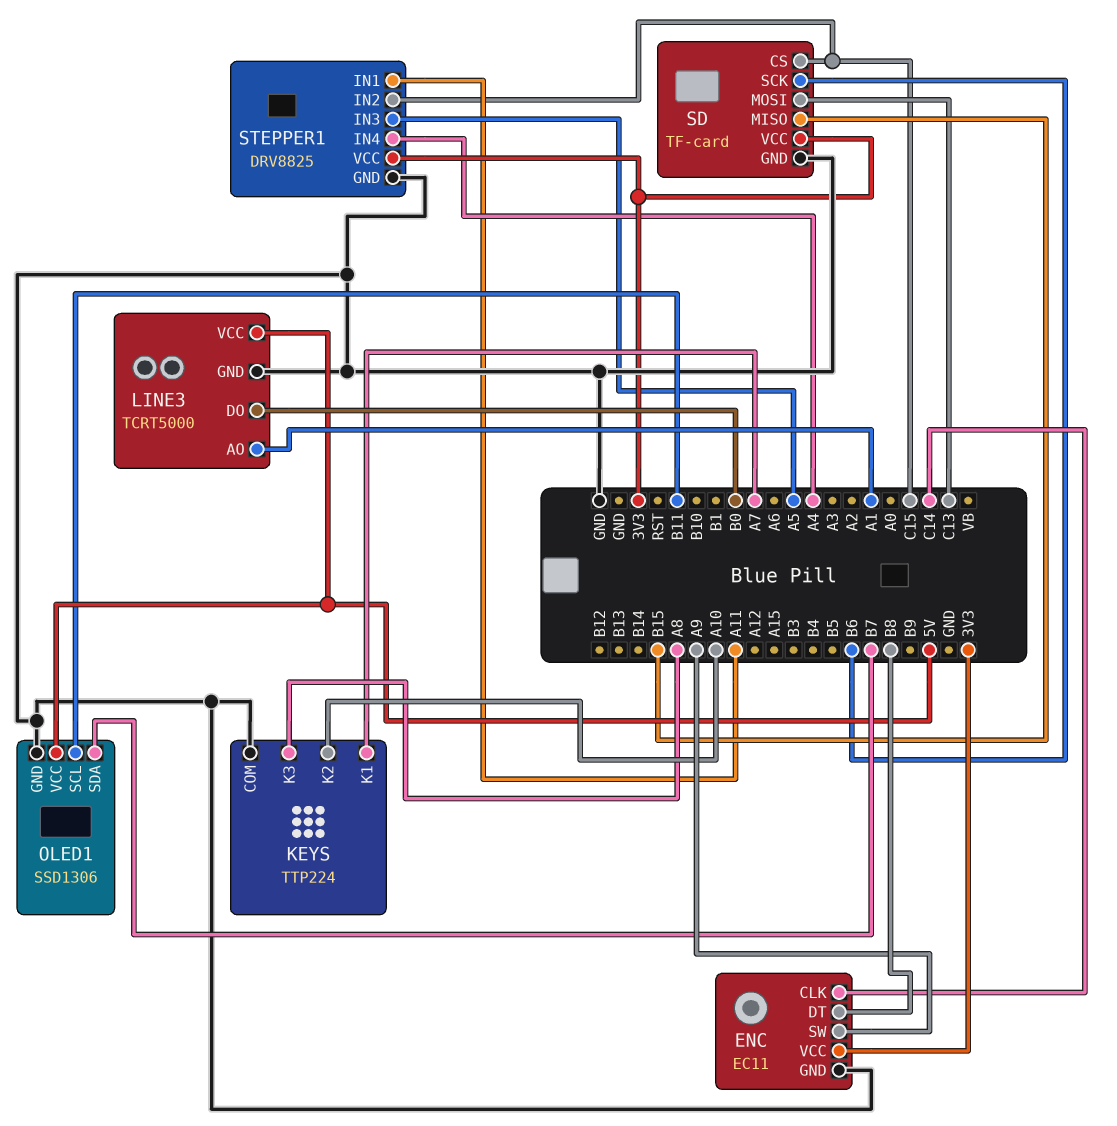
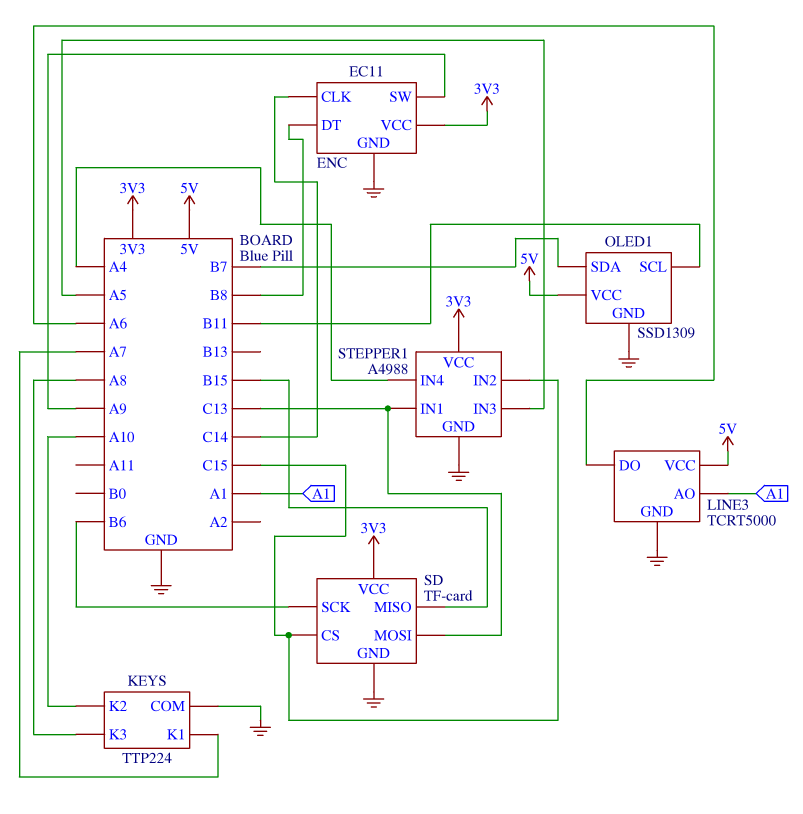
LINE3 pin DO: B0 -> A6
OLED1: SSD1306 -> SSD1309
STEPPER1: DRV8825 -> A4988
STEPPER1 pin IN1: A11 -> C13

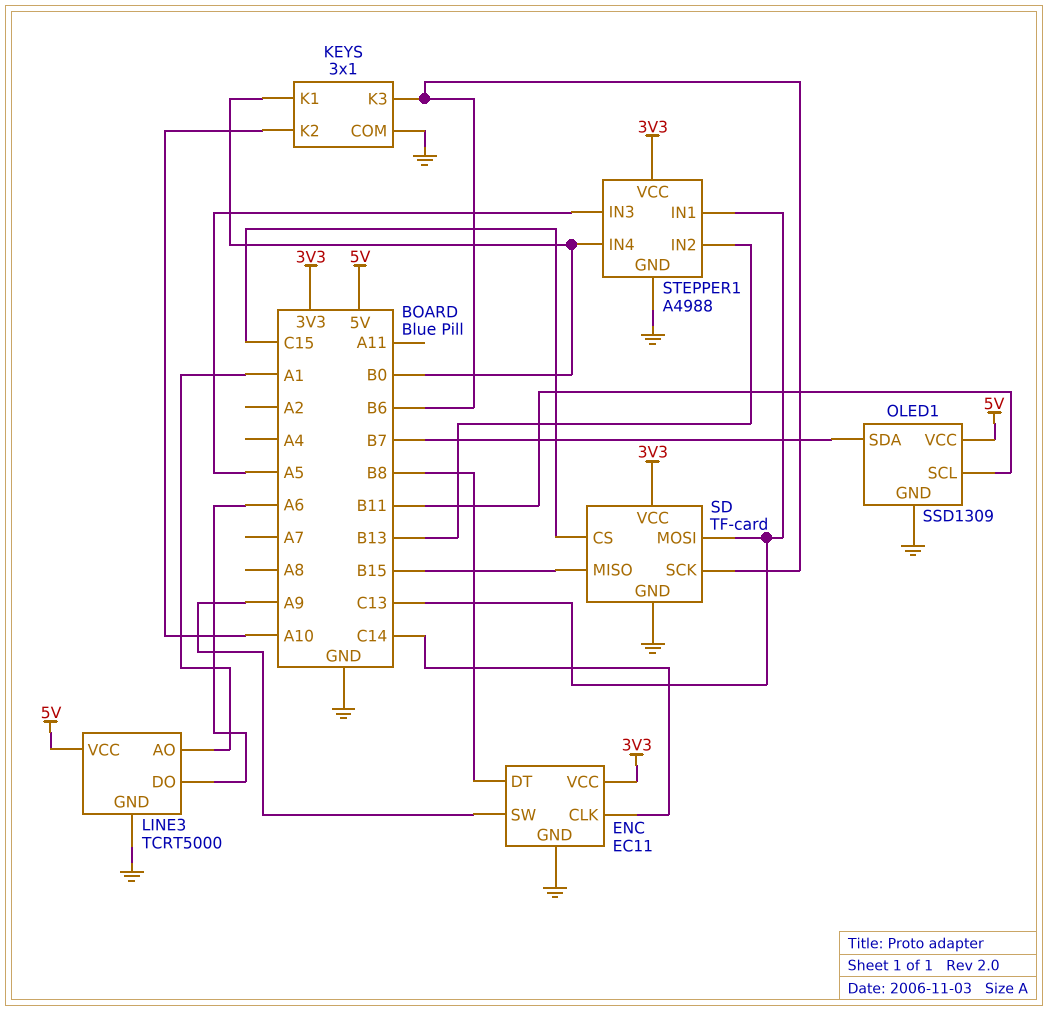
KEYS: TTP224 -> 3x1
KEYS pin K1: A7 -> B0
KEYS pin K3: A8 -> B6
STEPPER1 pin IN2: C15 -> B13
STEPPER1 pin IN4: A4 -> B0

